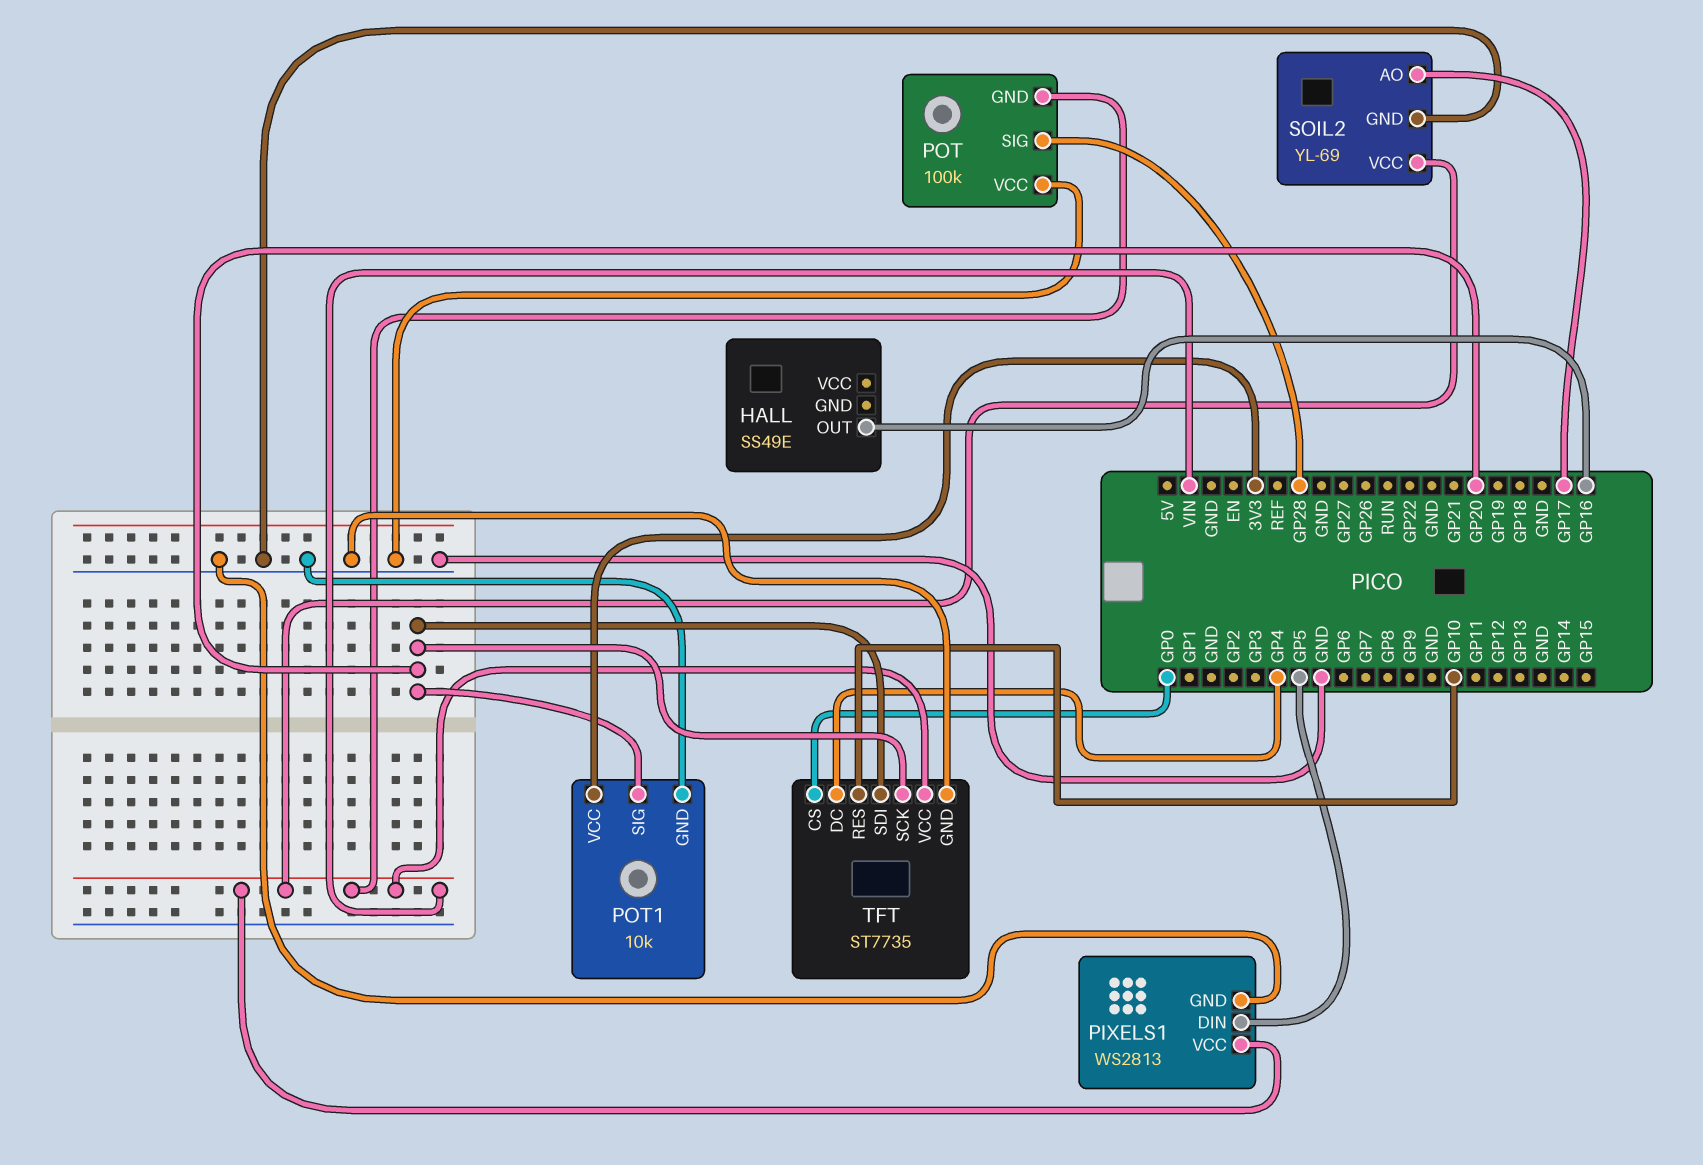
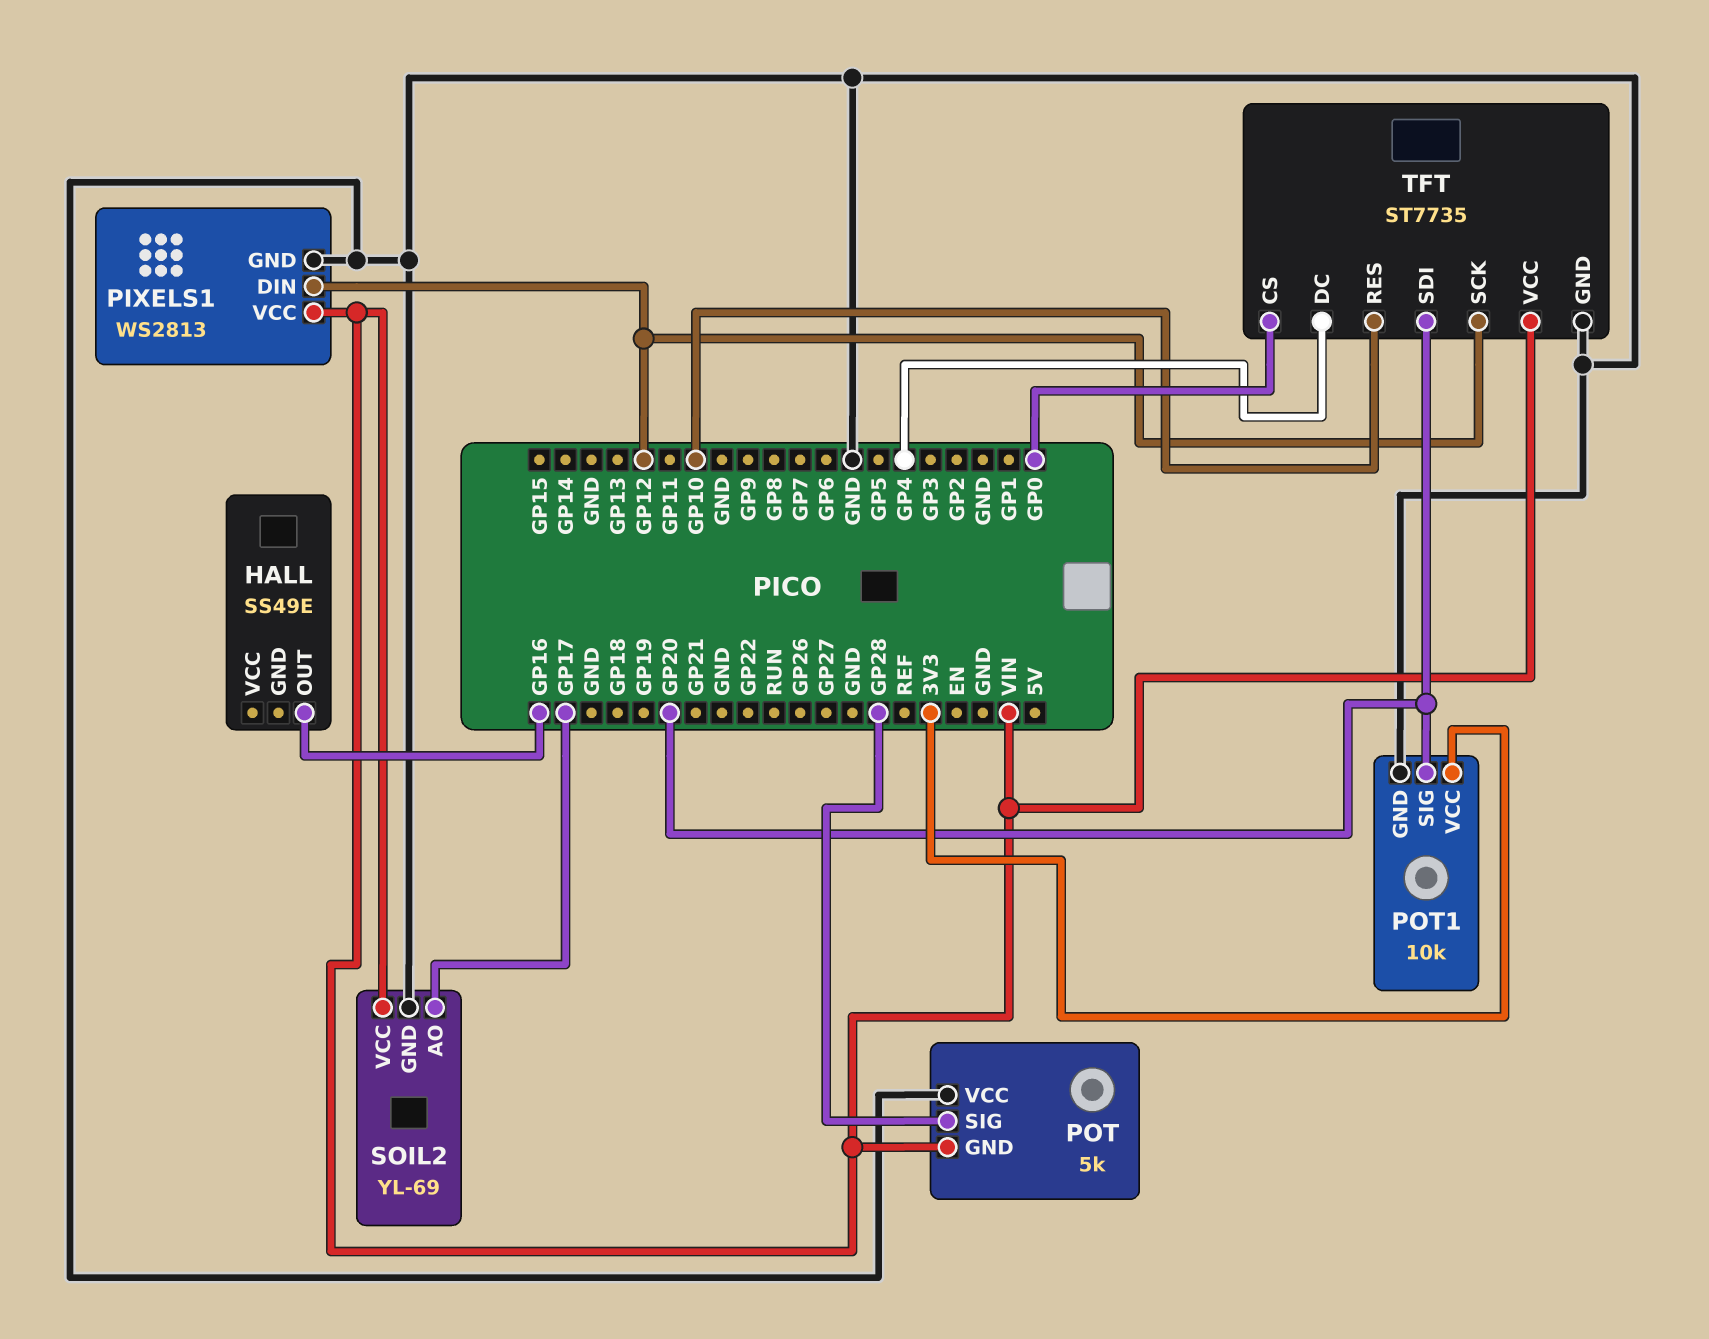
PIXELS1 pin DIN: GP5 -> GP12
POT: 100k -> 5k
TFT pin SCK: GP20 -> GP12

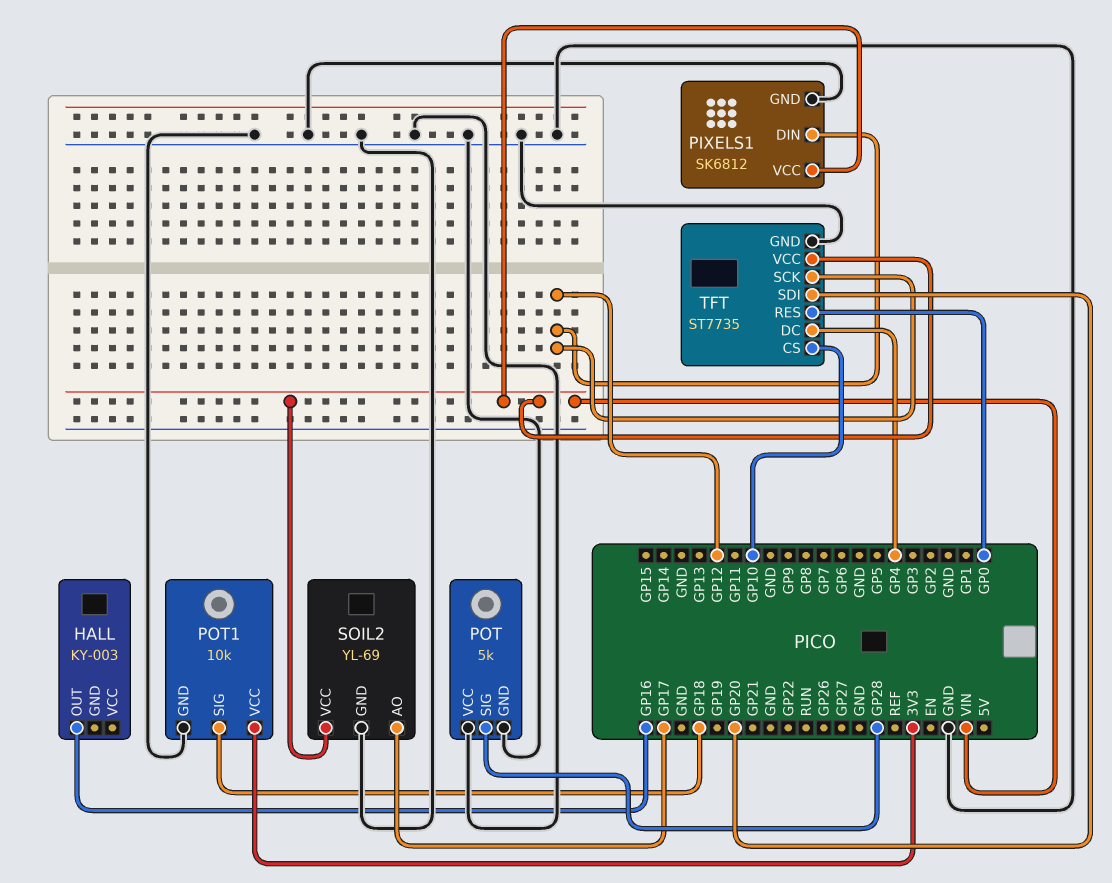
HALL: SS49E -> KY-003
PIXELS1: WS2813 -> SK6812
POT pin GND: VIN -> GND
POT1 pin SIG: GP20 -> GP18
TFT pin CS: GP0 -> GP10
TFT pin RES: GP10 -> GP0

